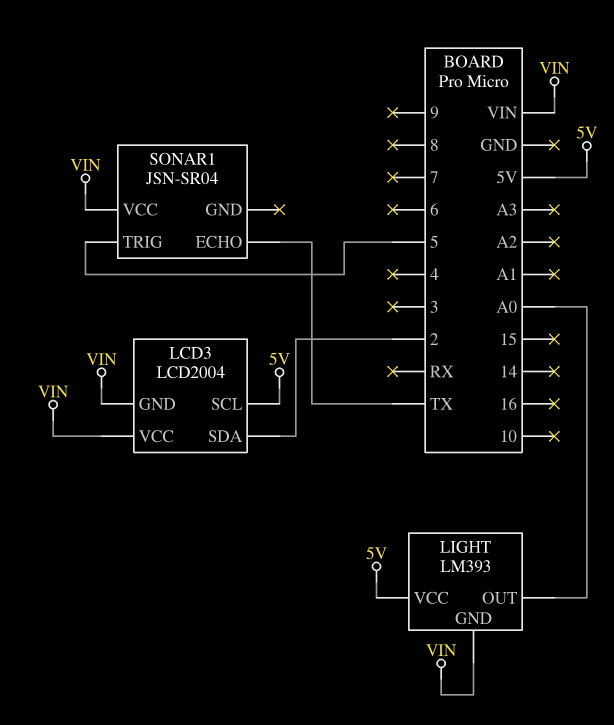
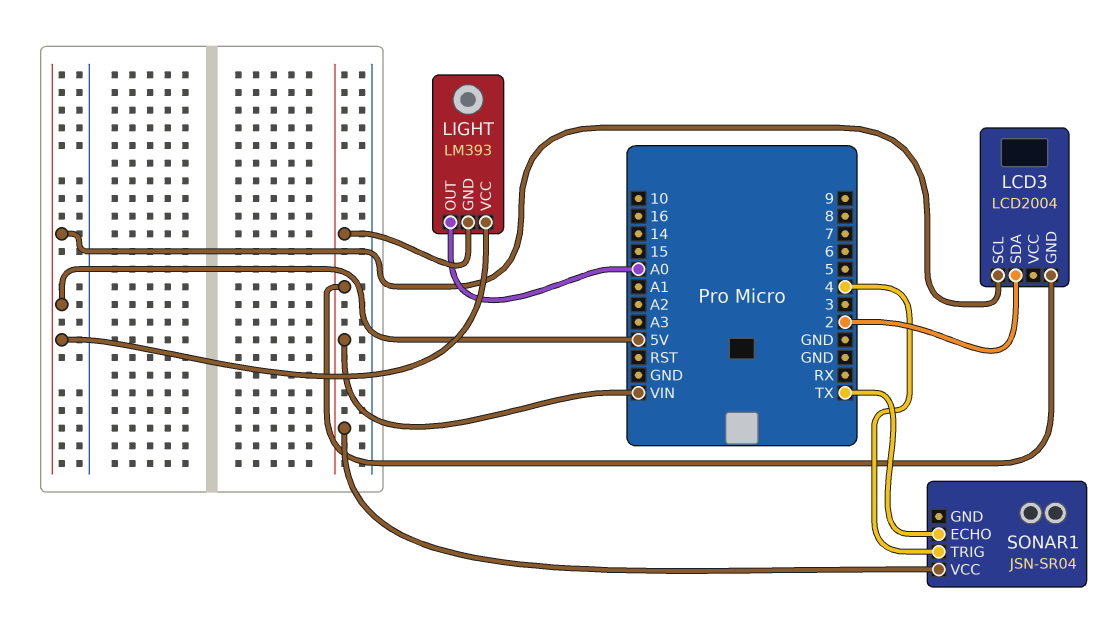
LCD3 pin VCC: VIN -> none
SONAR1 pin TRIG: 5 -> 4

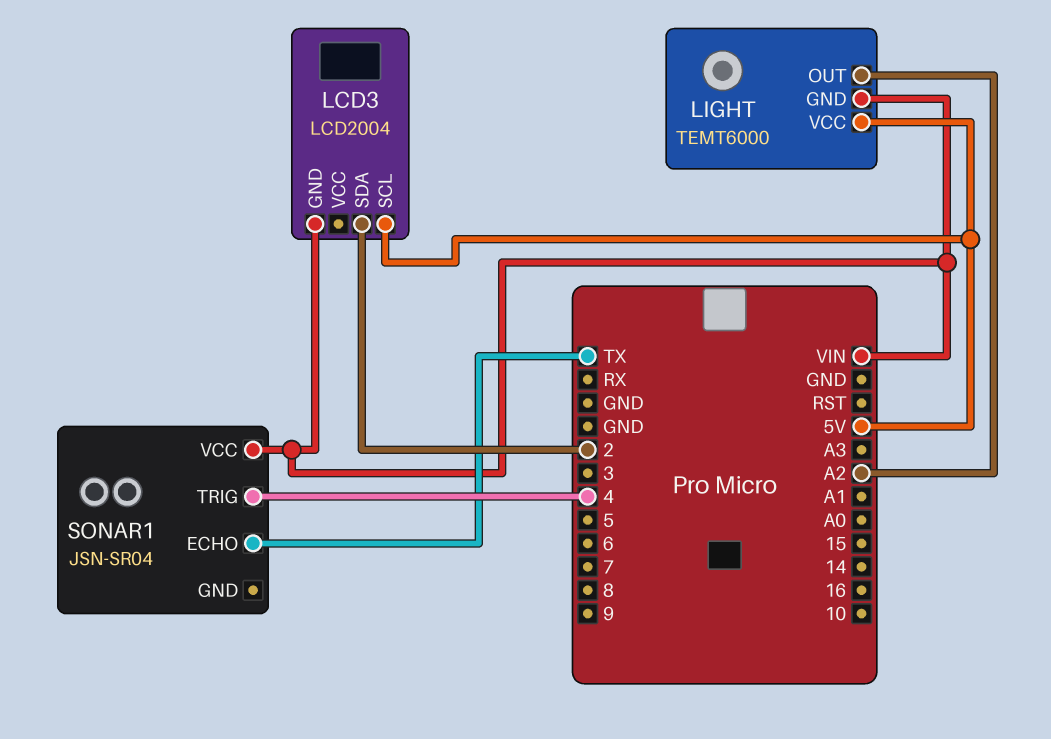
LIGHT: LM393 -> TEMT6000
LIGHT pin OUT: A0 -> A2

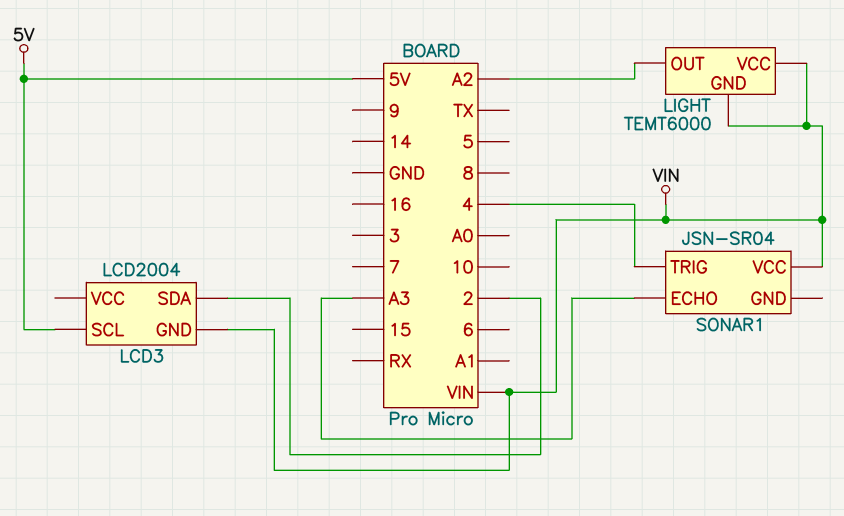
LIGHT pin VCC: 5V -> VIN
SONAR1 pin ECHO: TX -> A3

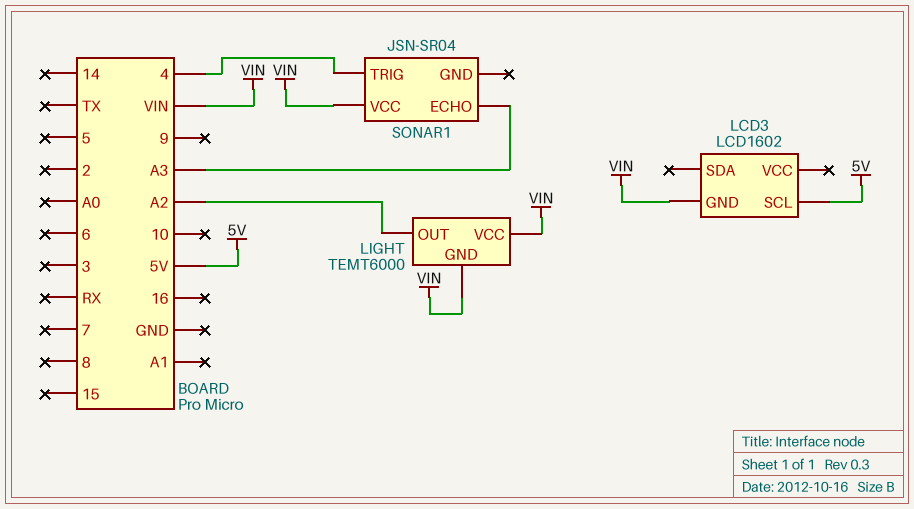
LCD3: LCD2004 -> LCD1602
LCD3 pin SDA: 2 -> none

